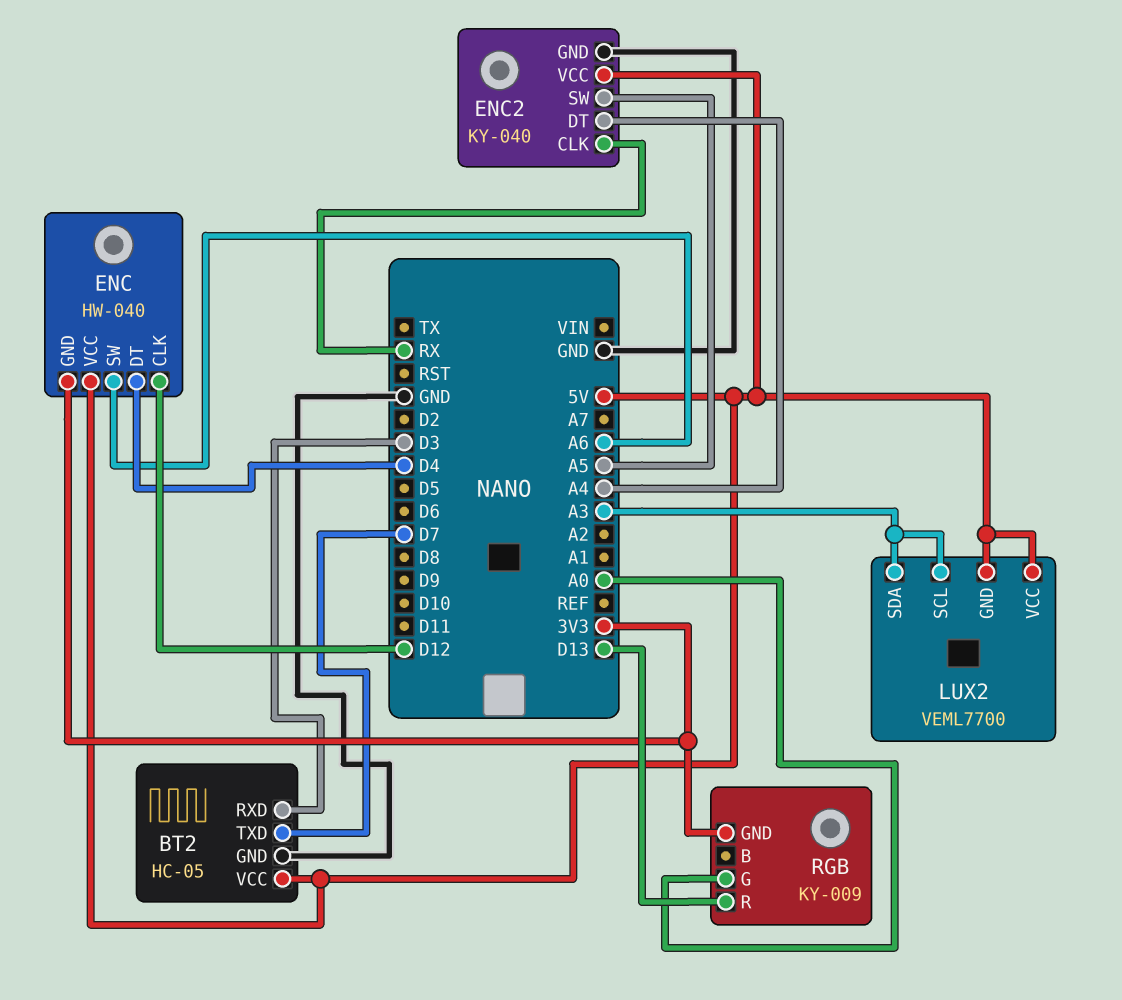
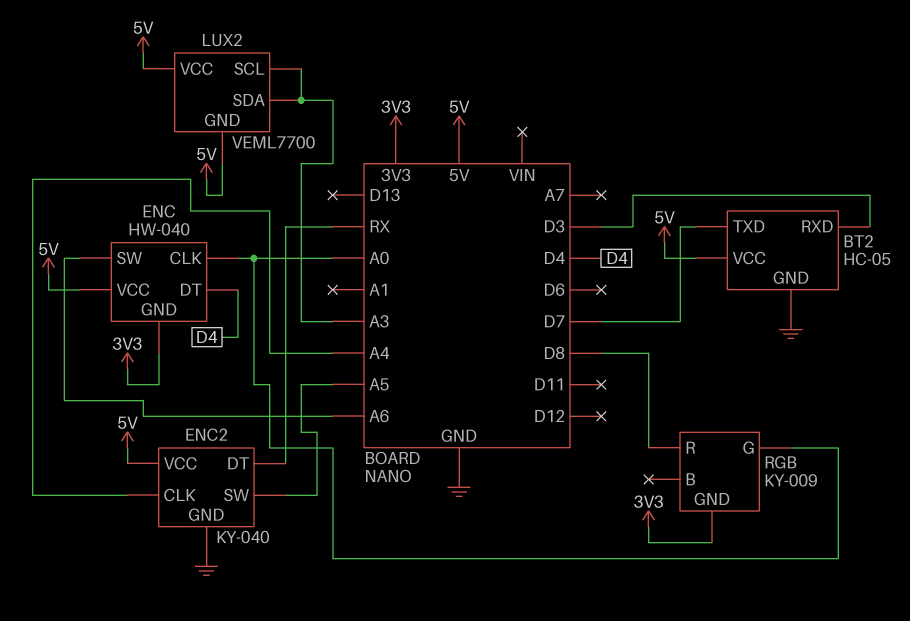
ENC pin CLK: D12 -> A0
ENC2 pin CLK: RX -> A4
ENC2 pin DT: A4 -> RX
RGB pin R: D13 -> D8

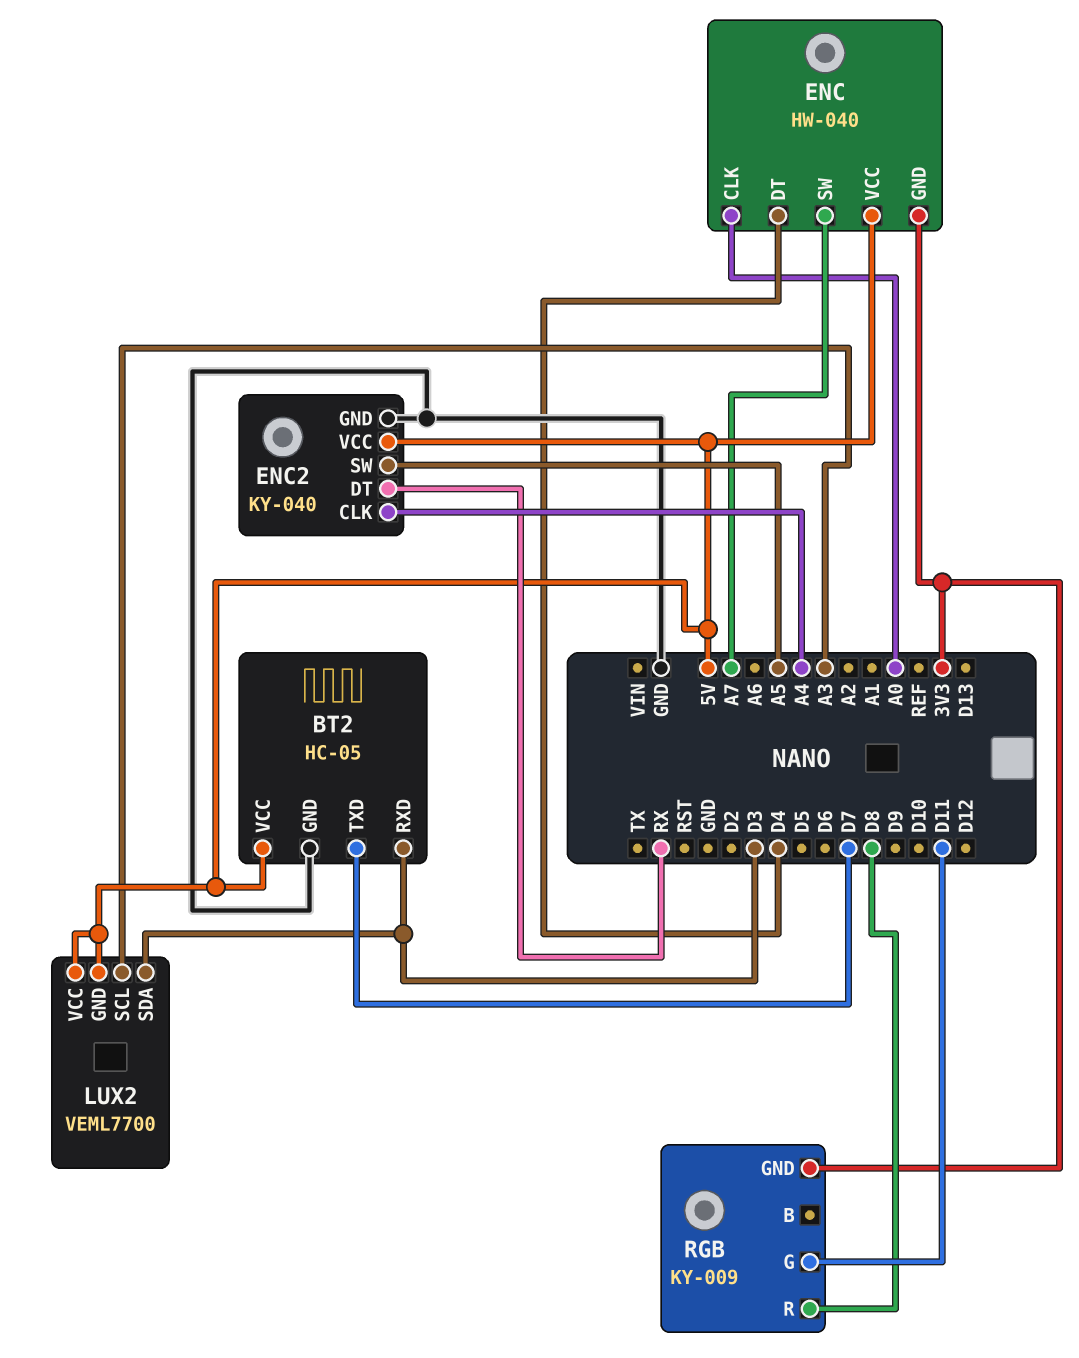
ENC pin SW: A6 -> A7
LUX2 pin SDA: A3 -> D3
RGB pin G: A0 -> D11

